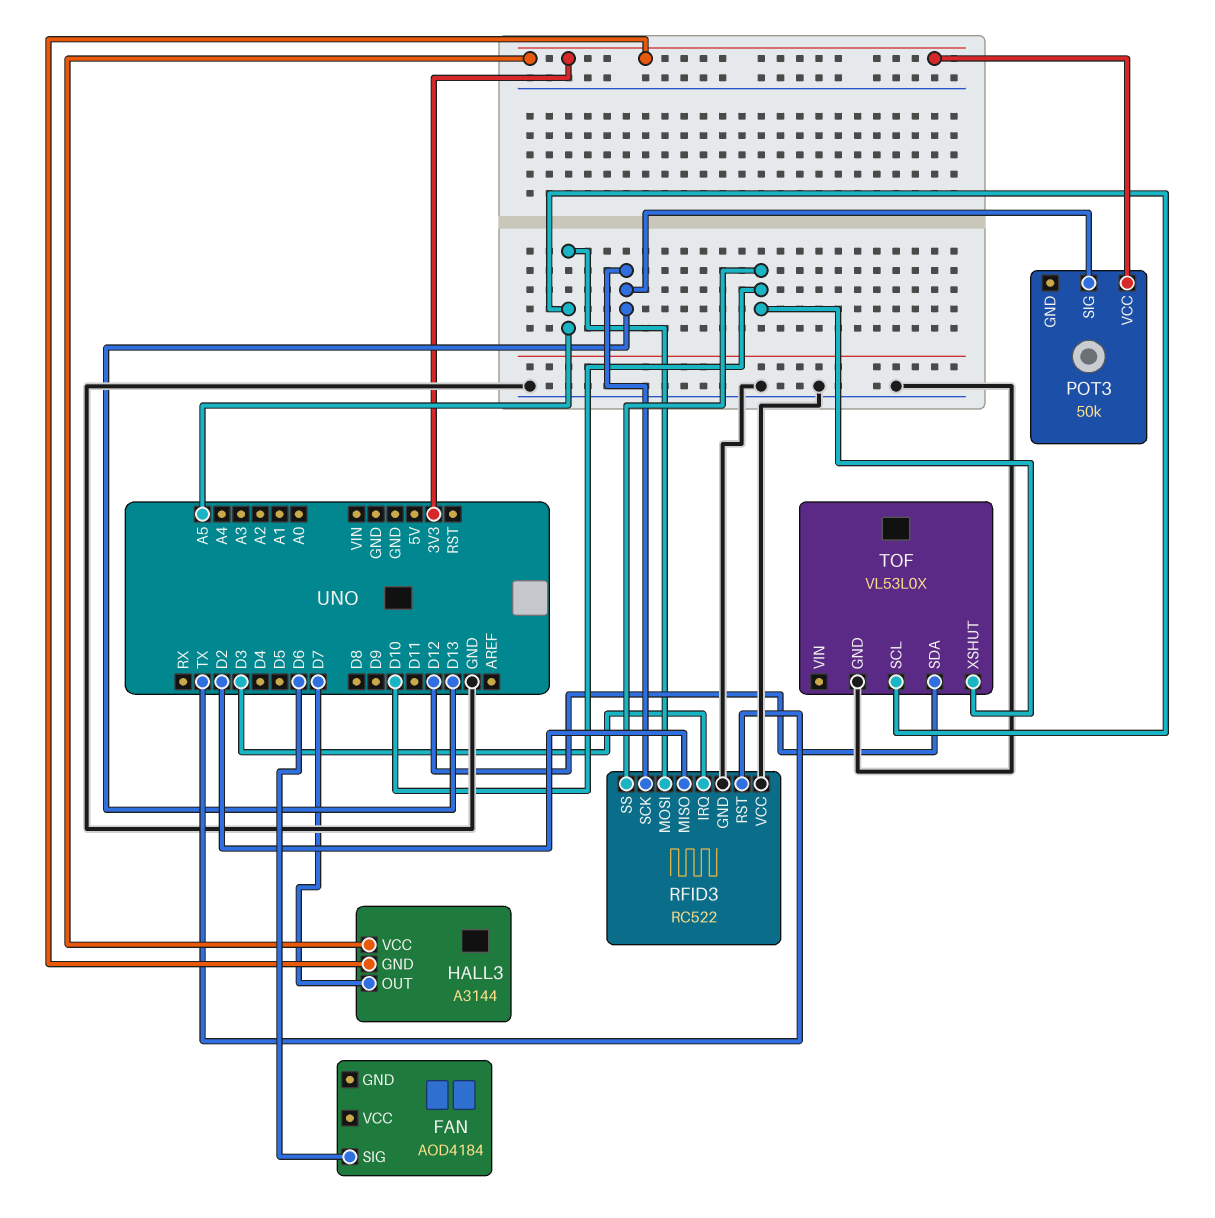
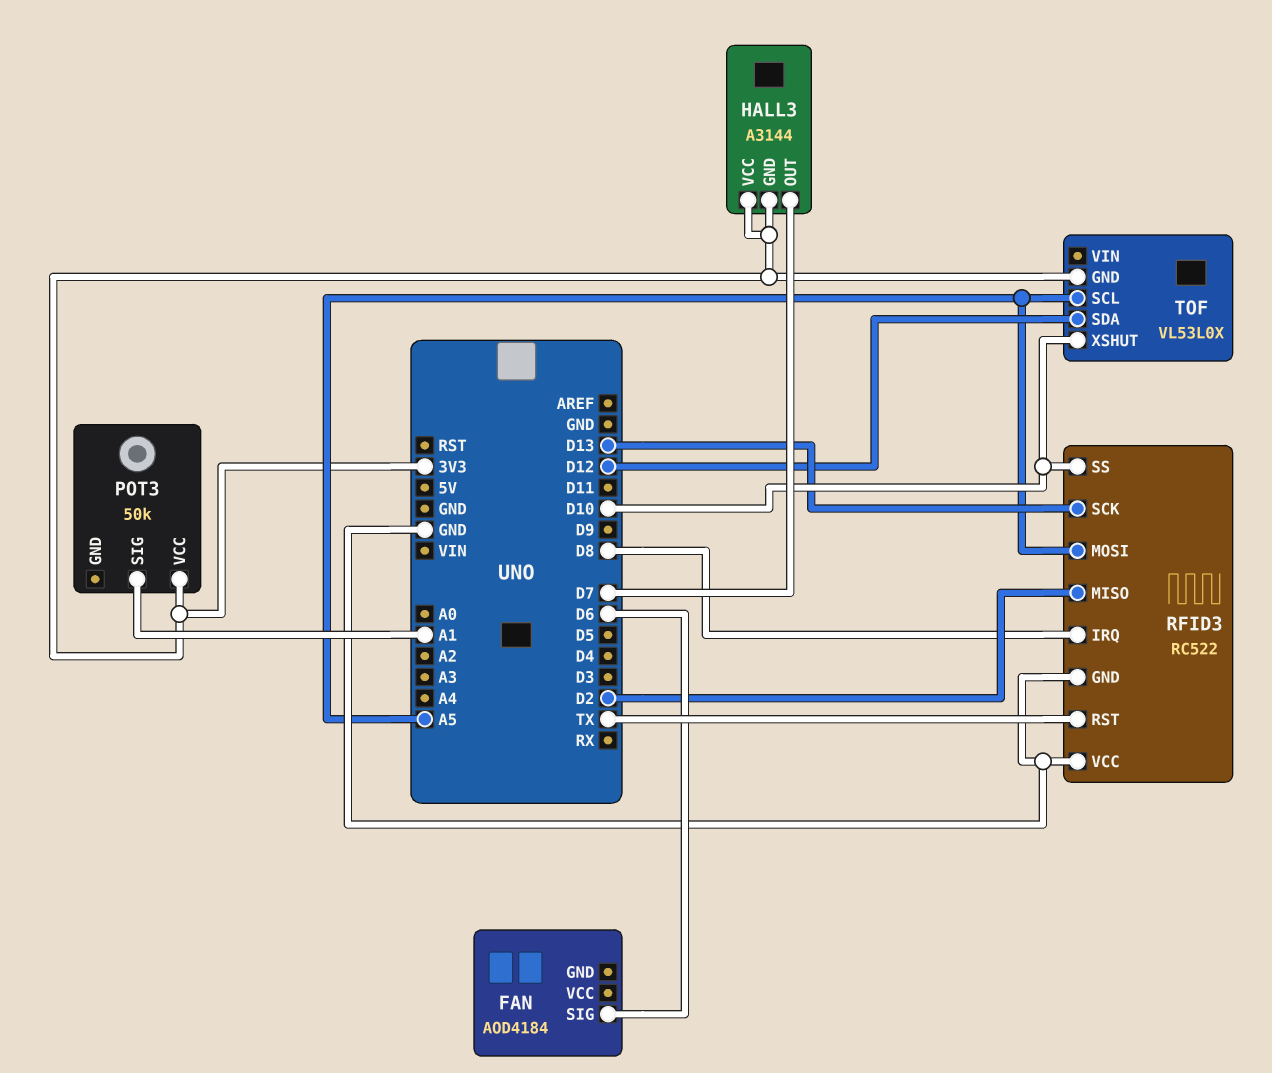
POT3 pin SIG: D13 -> A1
RFID3 pin IRQ: D3 -> D8
TOF pin GND: GND -> 3V3

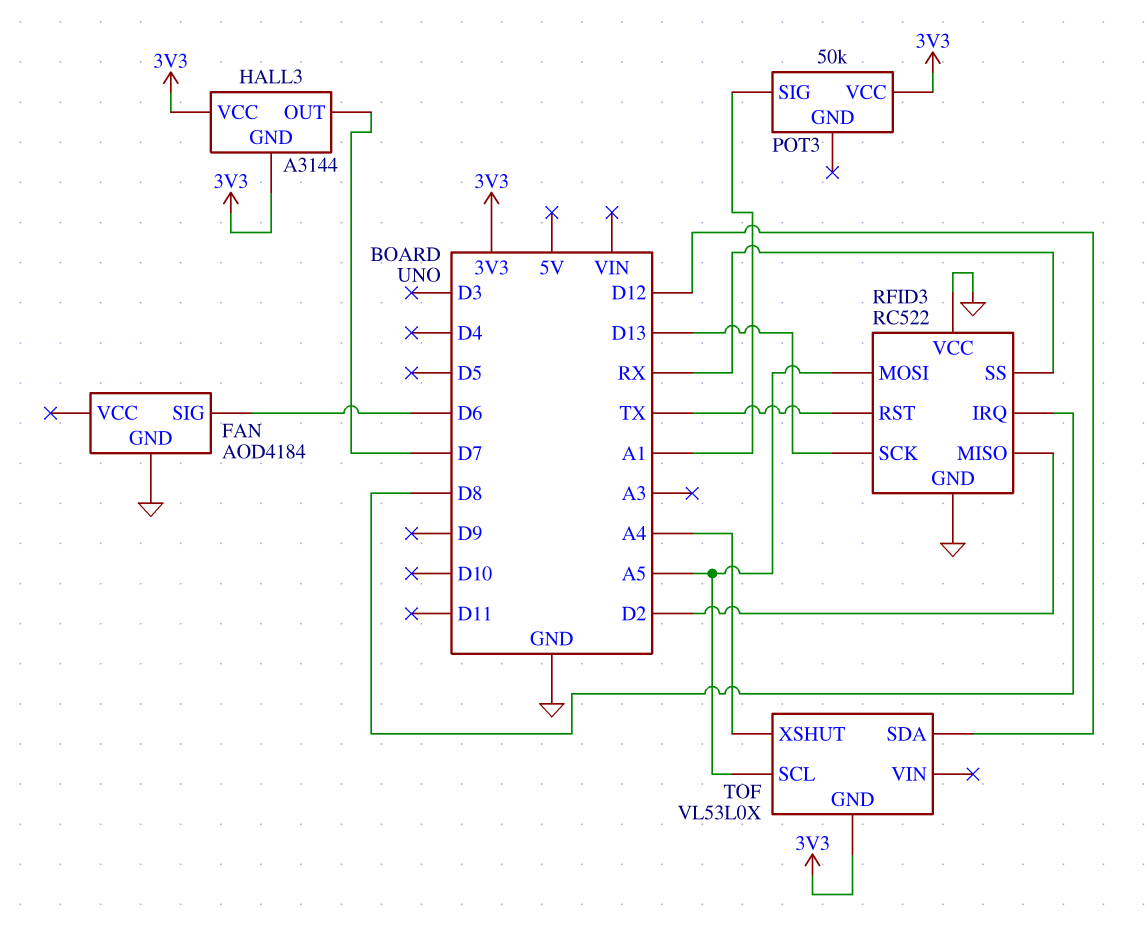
FAN pin GND: none -> GND
RFID3 pin SS: D10 -> RX
TOF pin XSHUT: D10 -> A4

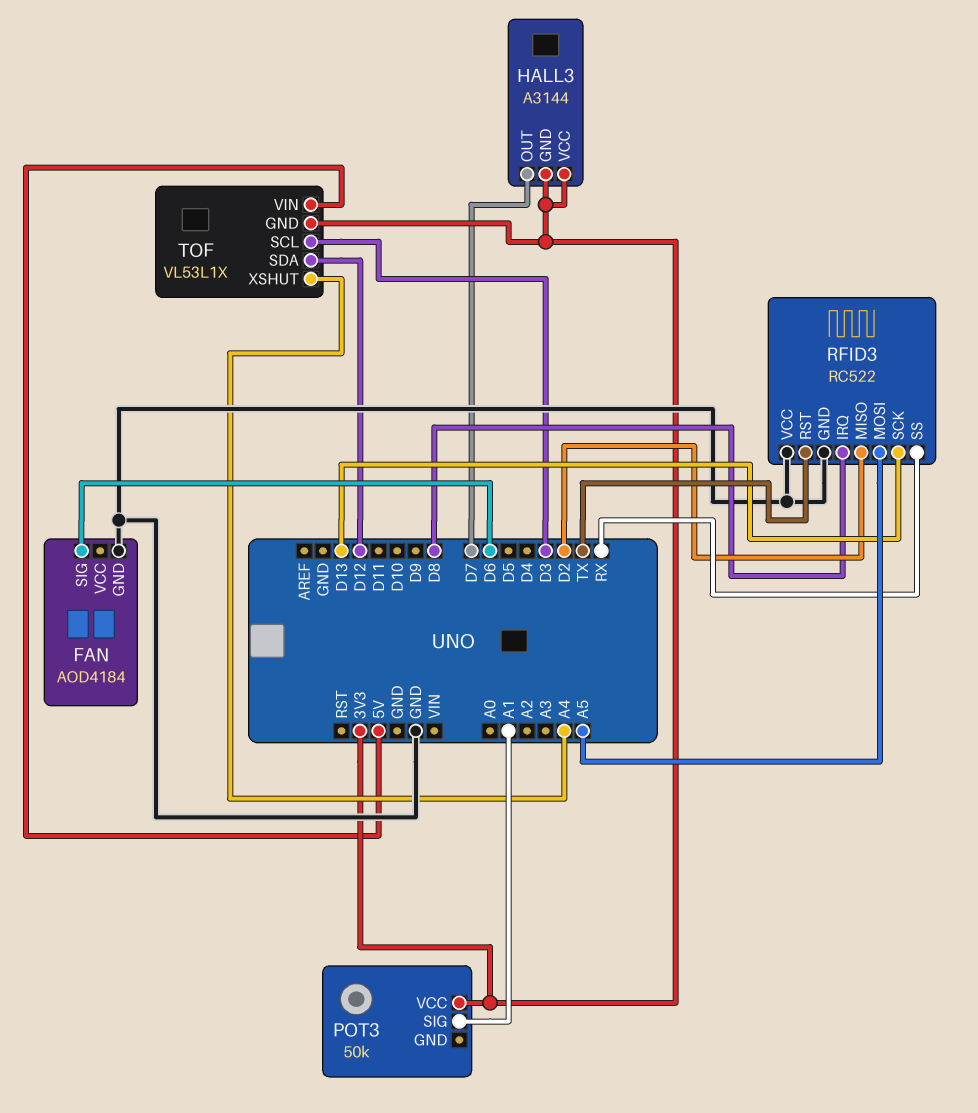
TOF: VL53L0X -> VL53L1X
TOF pin SCL: A5 -> D3
TOF pin VIN: none -> 5V

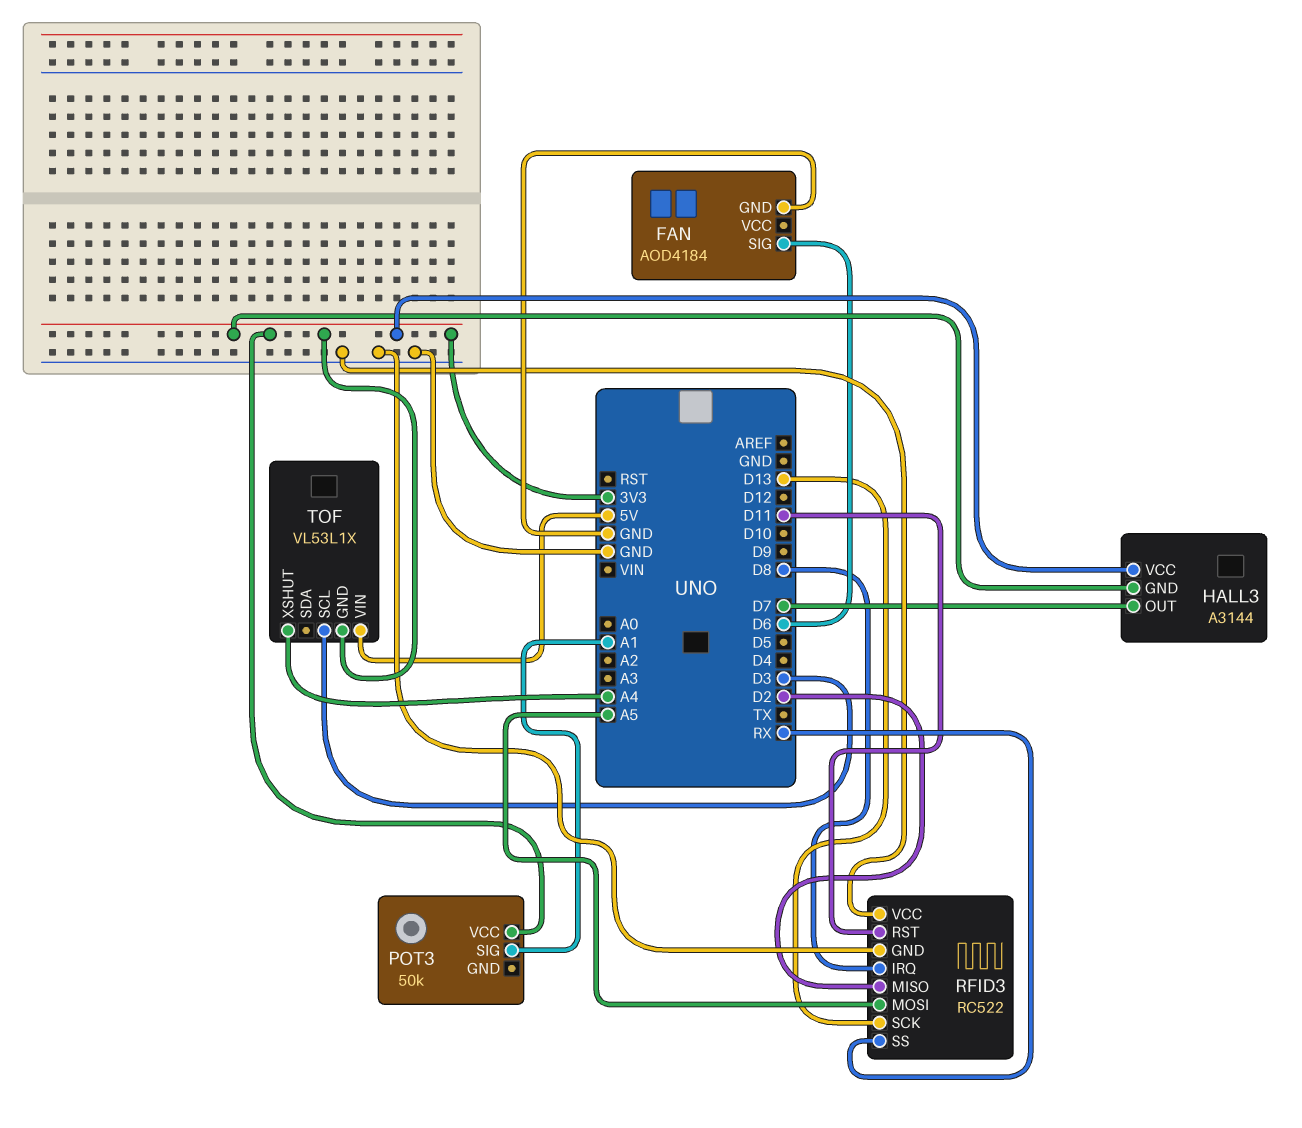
RFID3 pin RST: TX -> D11
TOF pin SDA: D12 -> none

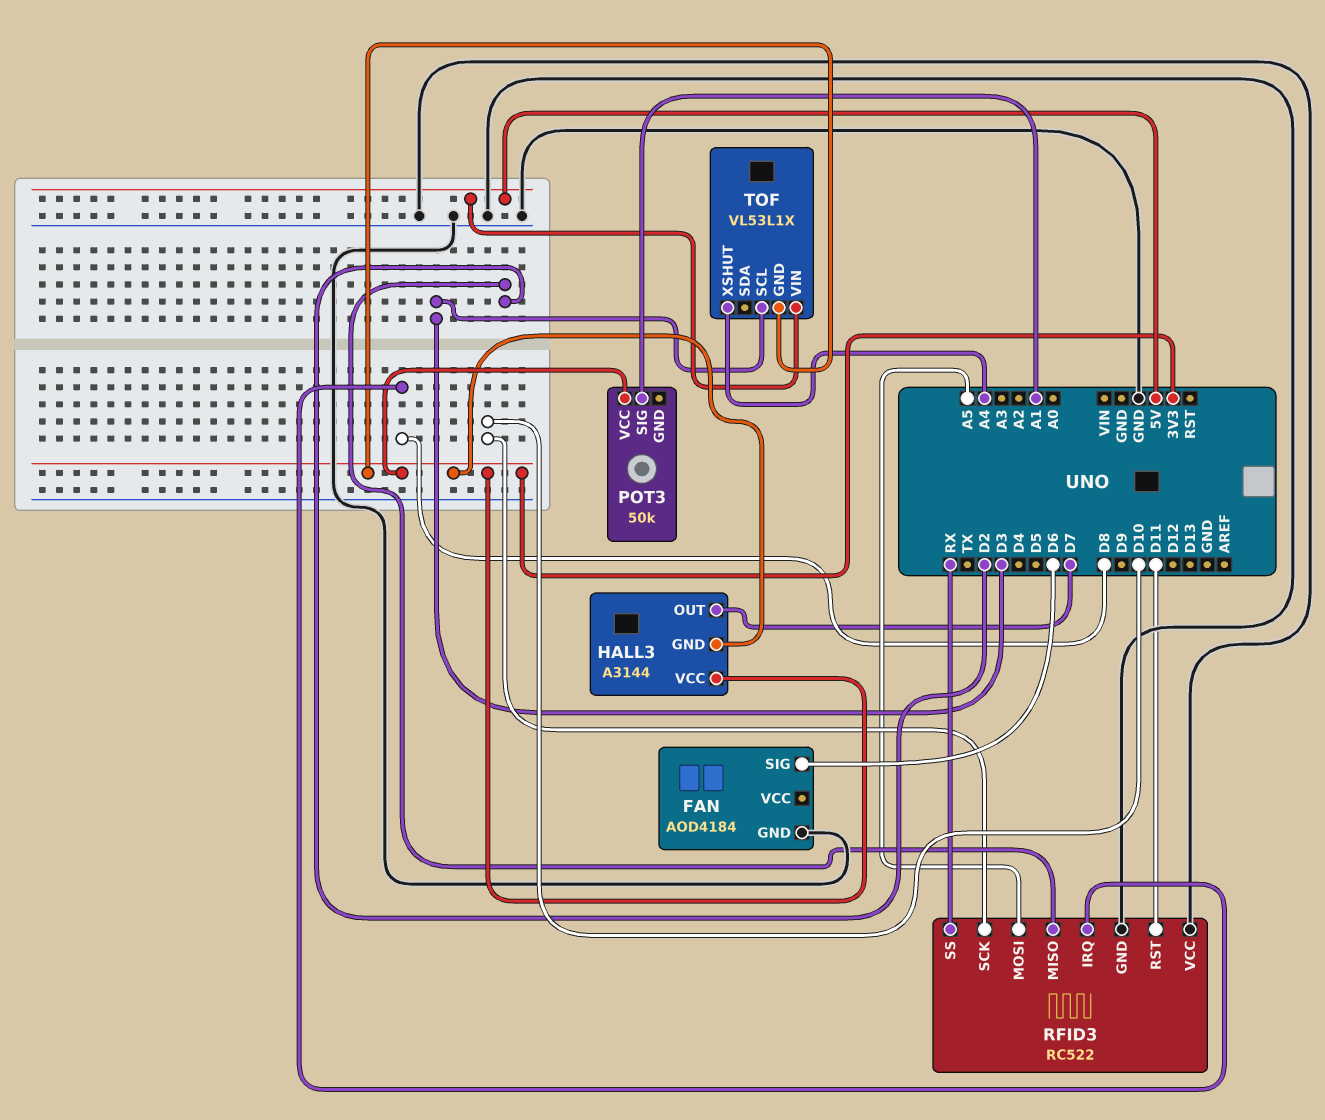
RFID3 pin SCK: D13 -> D10

